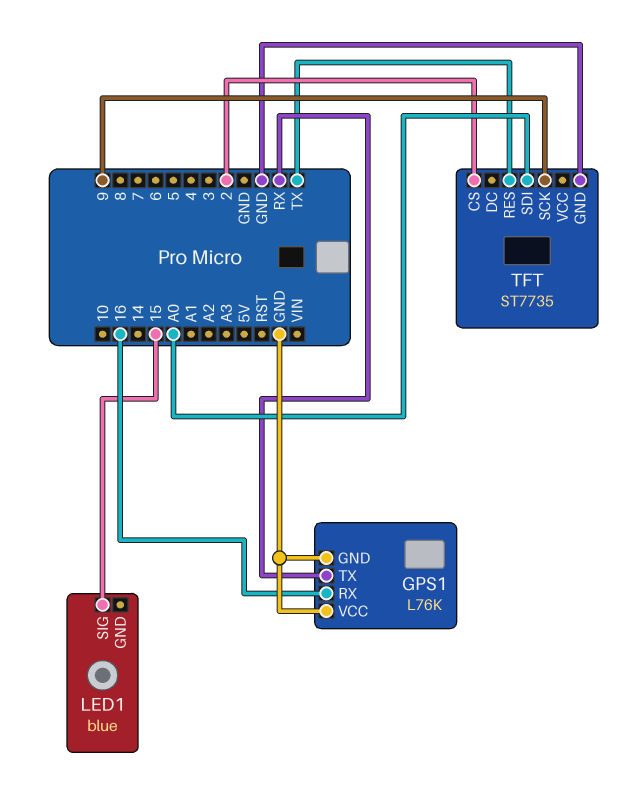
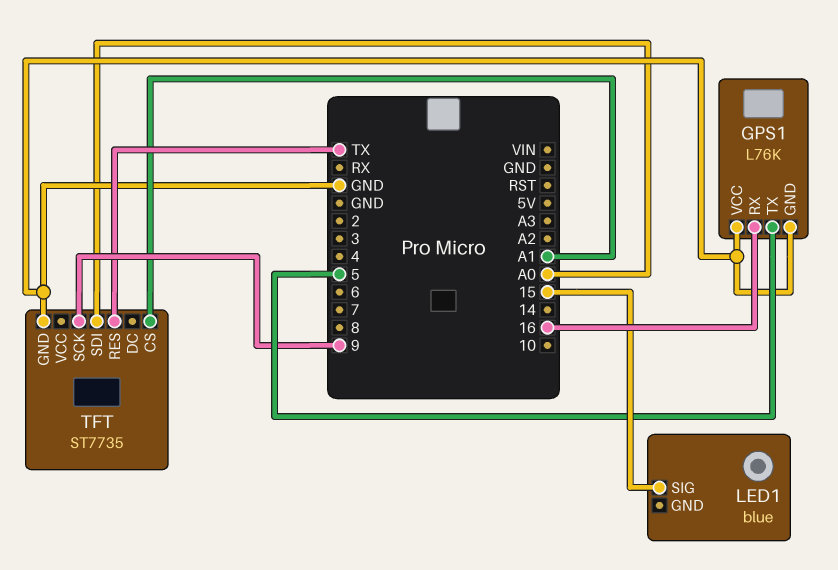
GPS1 pin TX: RX -> 5
TFT pin CS: 2 -> A1

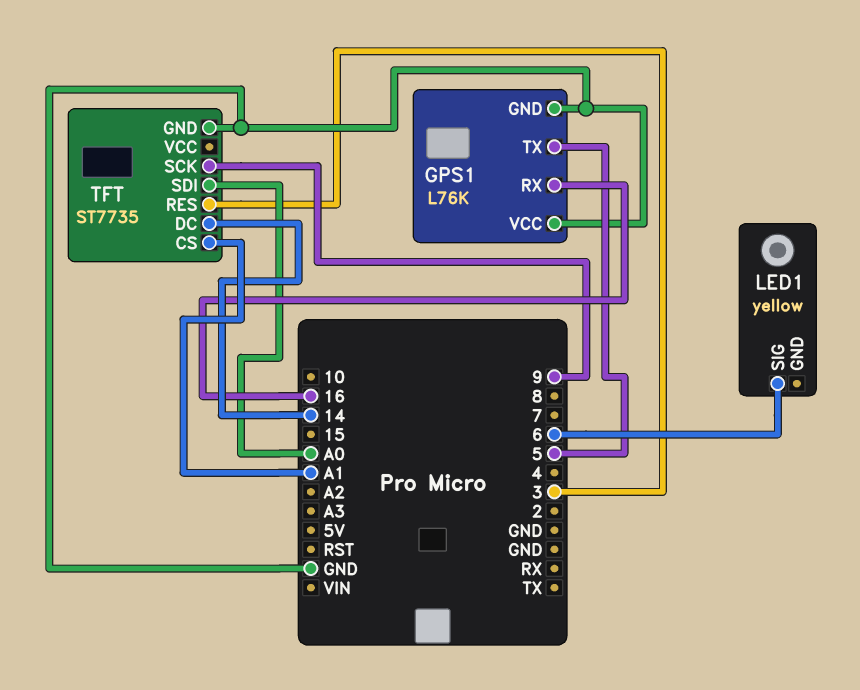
LED1: blue -> yellow
LED1 pin SIG: 15 -> 6
TFT pin DC: none -> 14
TFT pin RES: TX -> 3

